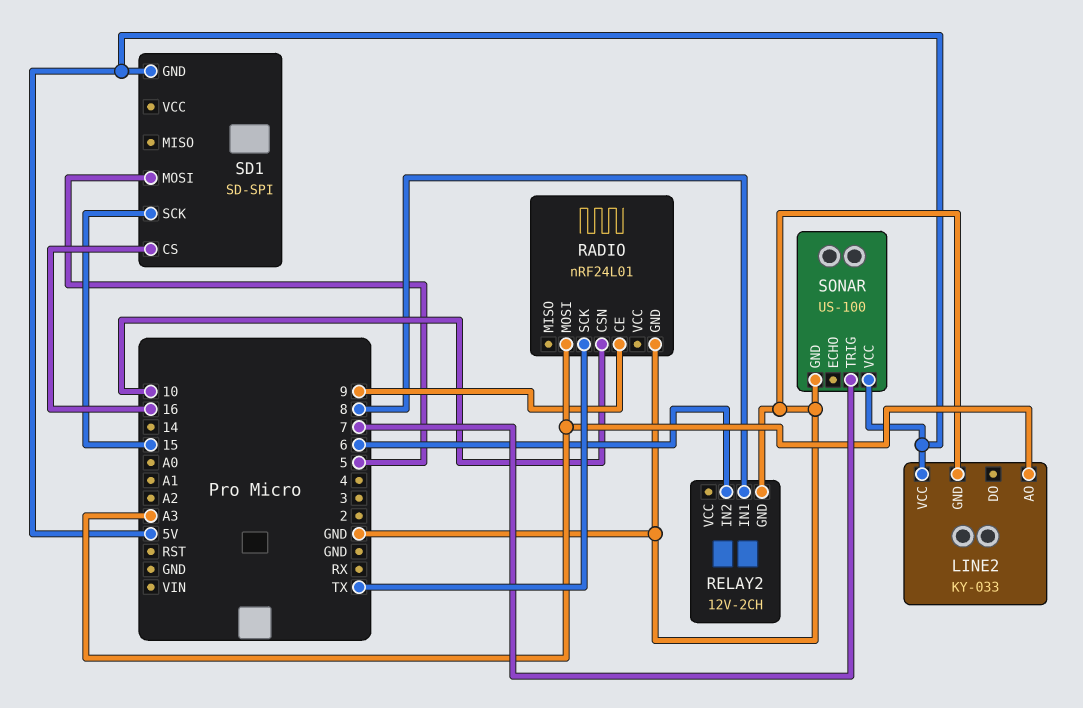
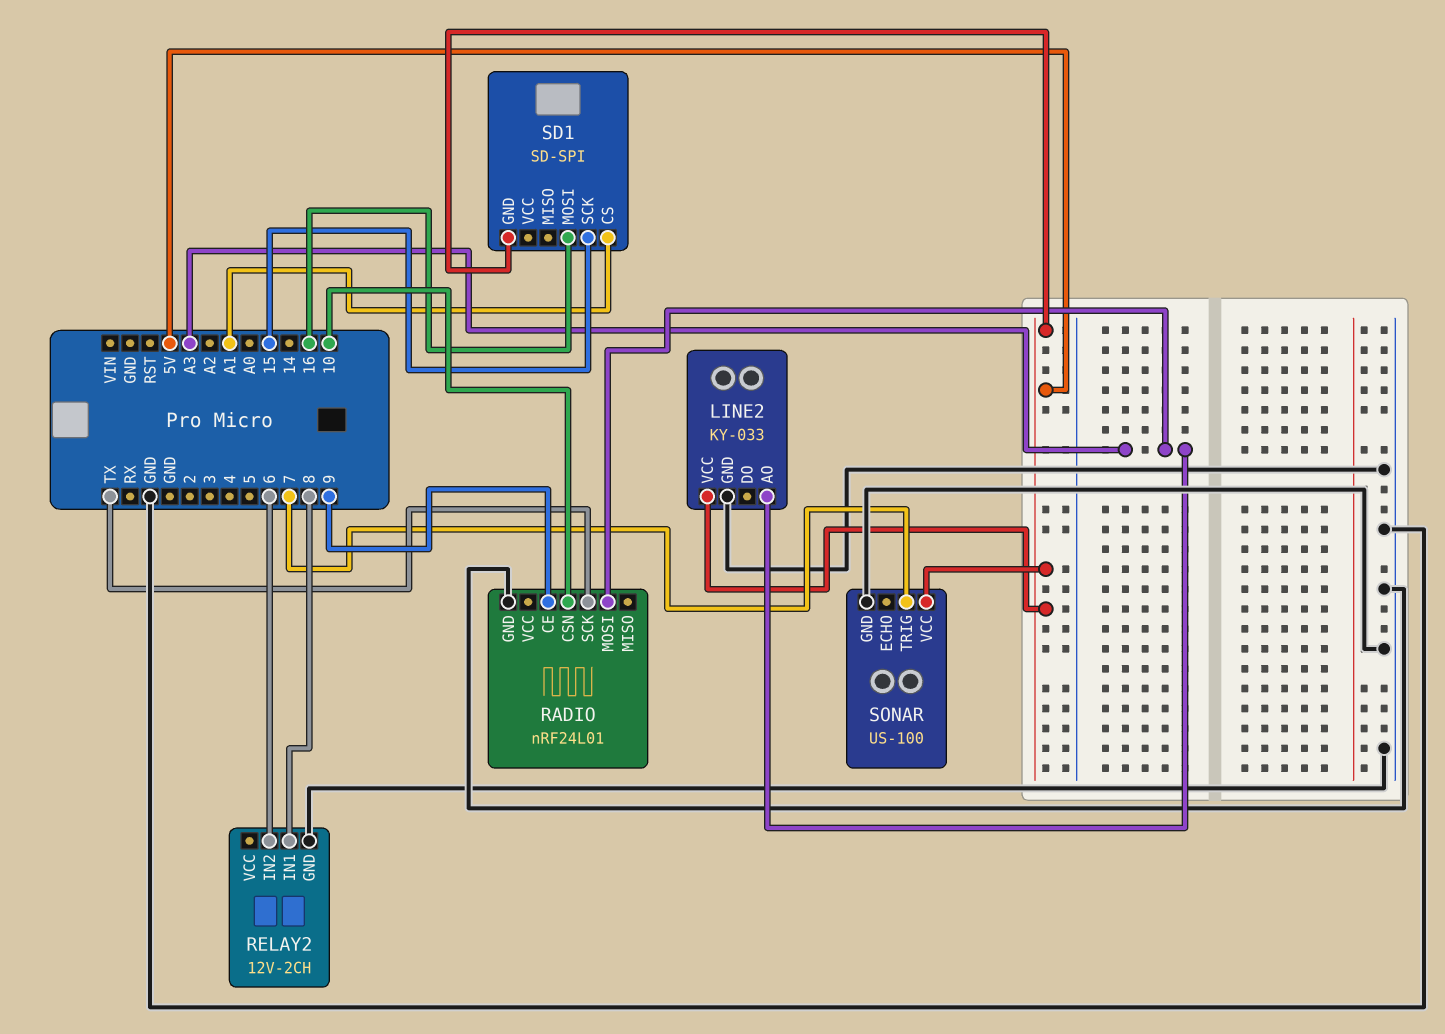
SD1 pin CS: 16 -> A1
SD1 pin MOSI: 5 -> 16

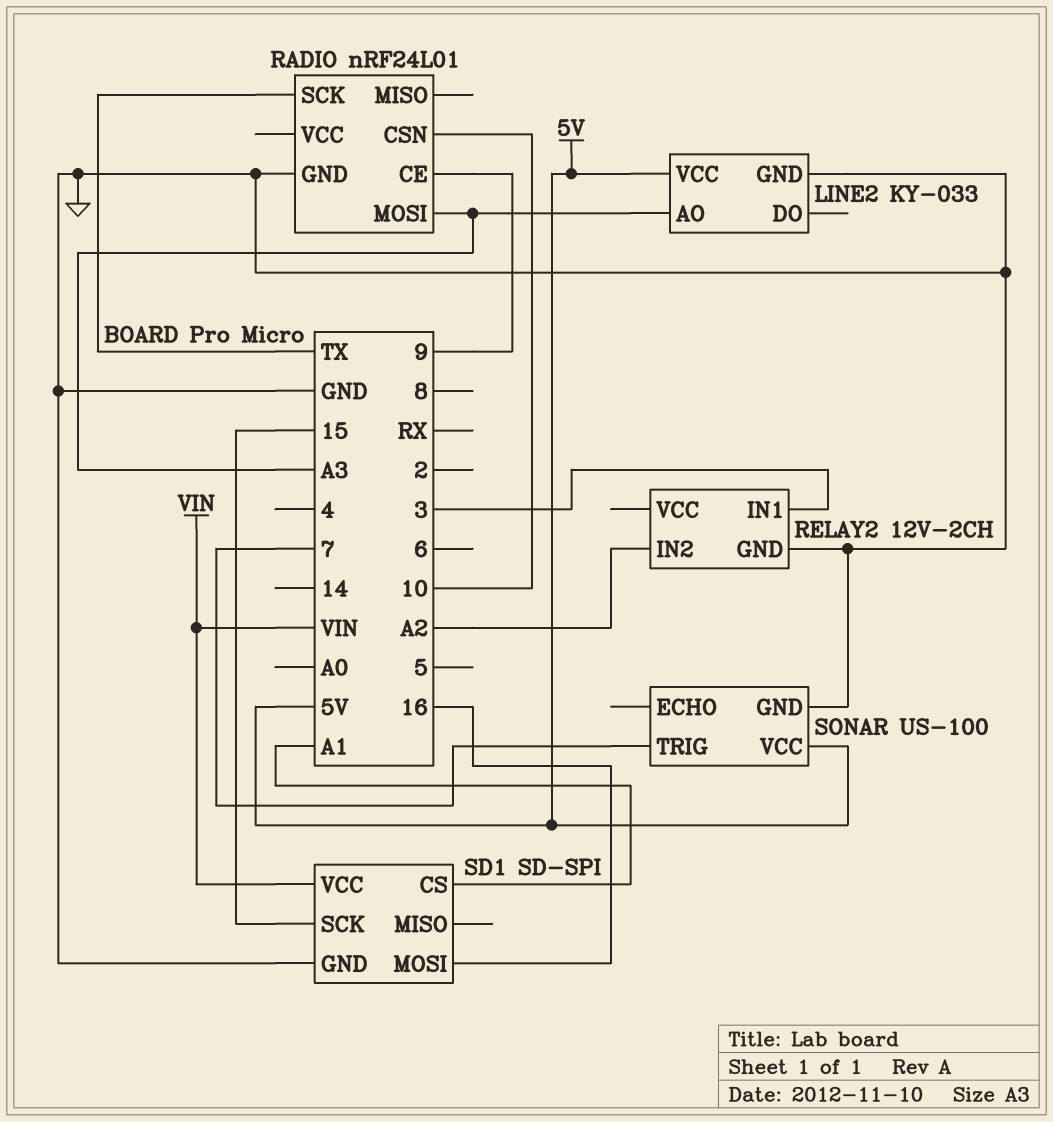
RELAY2 pin IN1: 8 -> 3
RELAY2 pin IN2: 6 -> A2
SD1 pin GND: 5V -> GND
SD1 pin VCC: none -> VIN

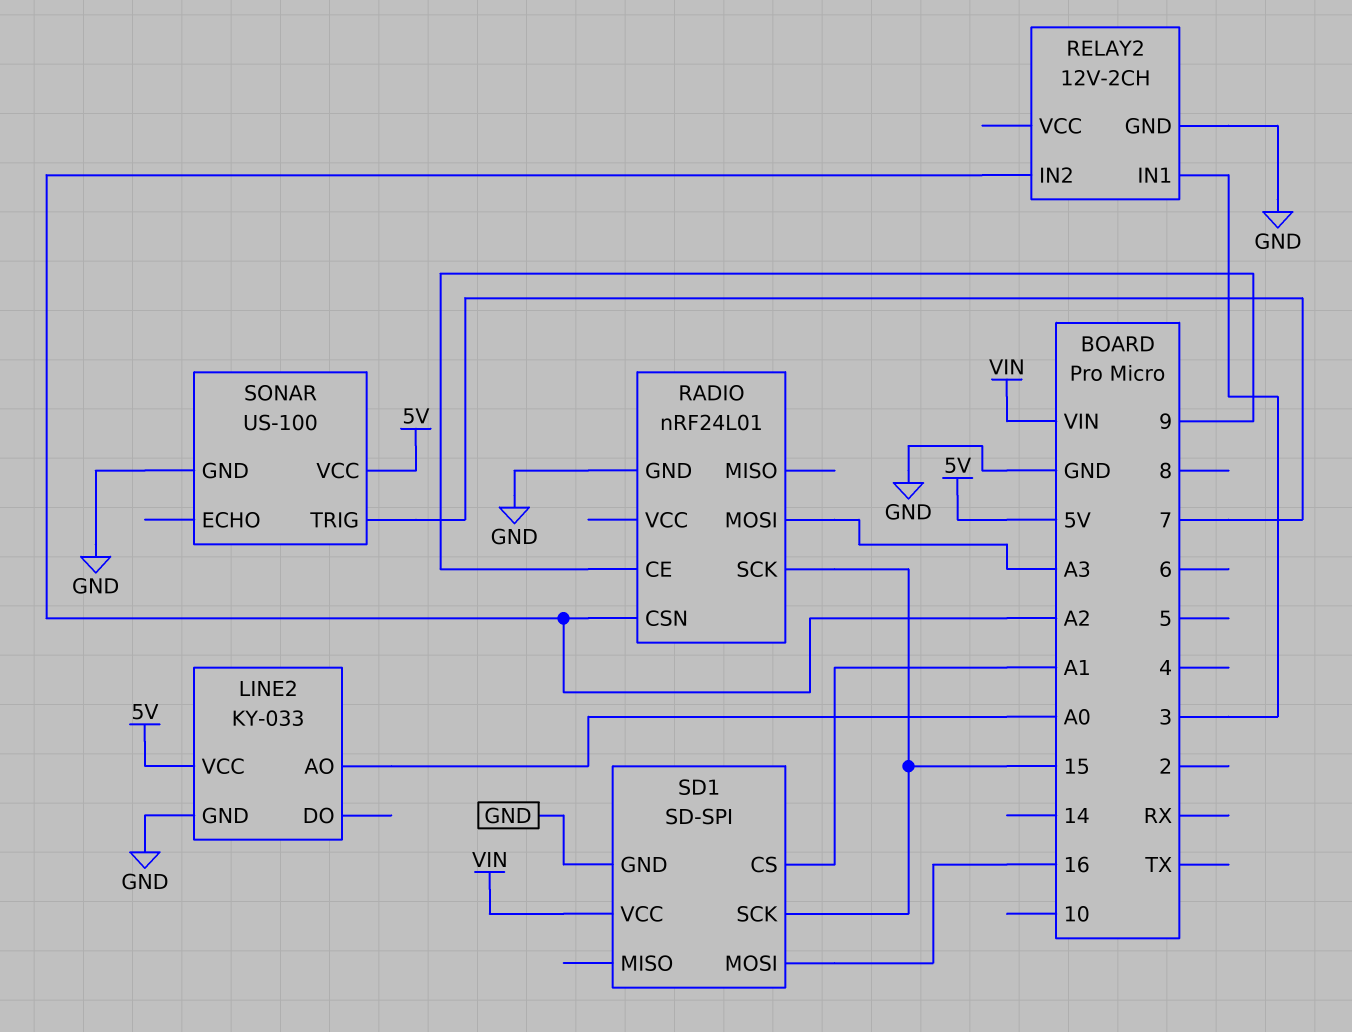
LINE2 pin AO: A3 -> A0
RADIO pin CSN: 10 -> A2
RADIO pin SCK: TX -> 15

